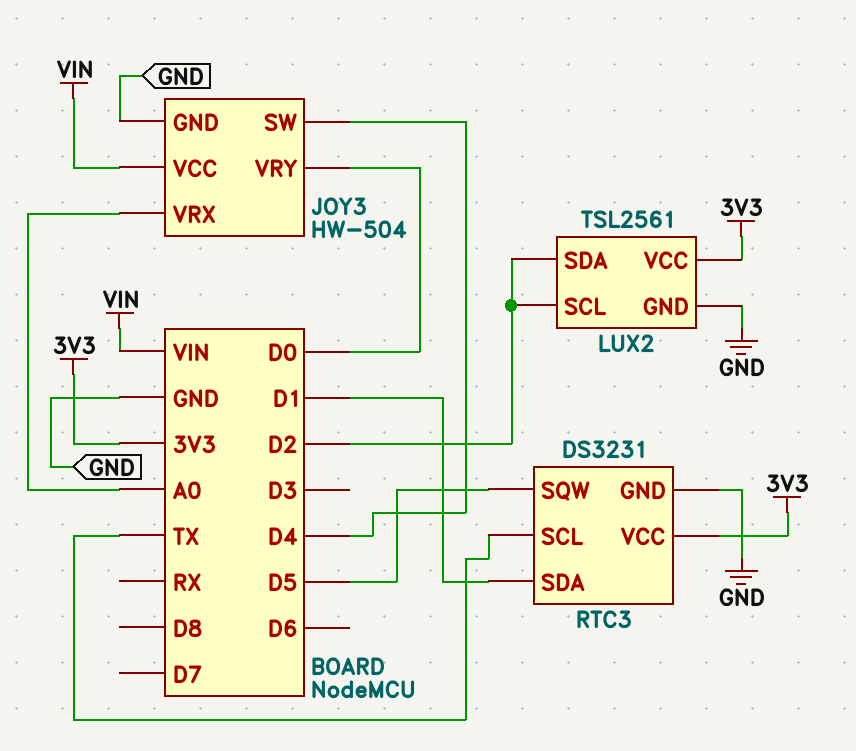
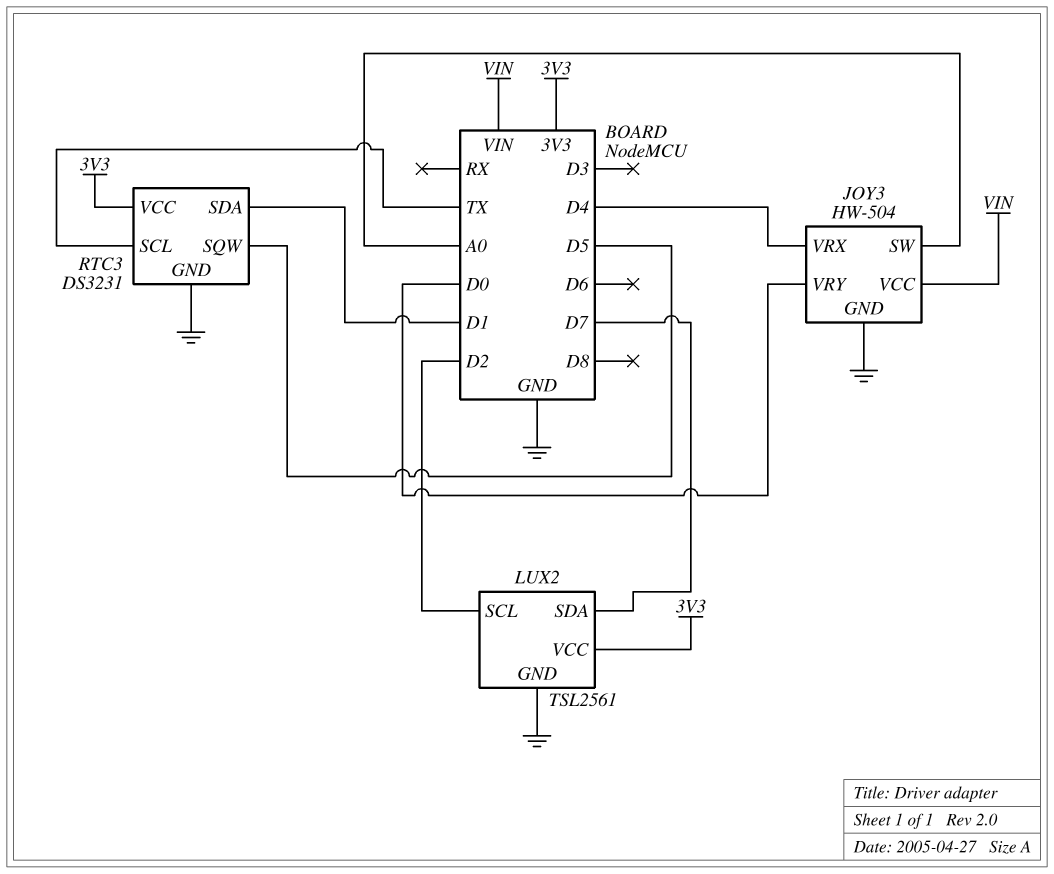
JOY3 pin SW: D4 -> A0
JOY3 pin VRX: A0 -> D4
LUX2 pin SDA: D2 -> D7

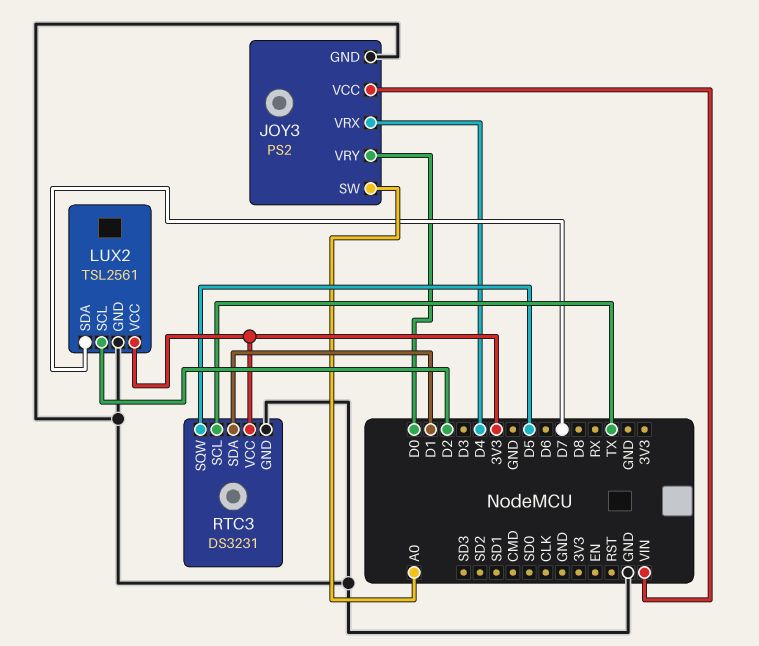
JOY3: HW-504 -> PS2

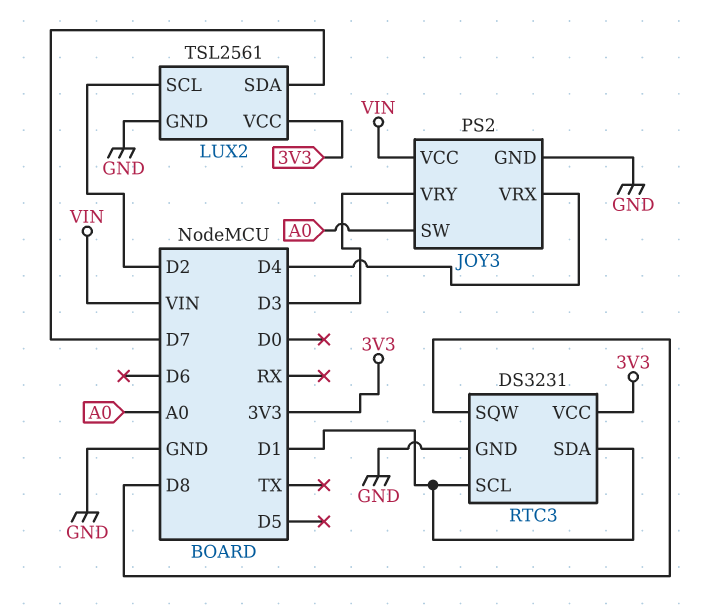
JOY3 pin VRY: D0 -> D3
RTC3 pin SCL: TX -> D1
RTC3 pin SQW: D5 -> D8

